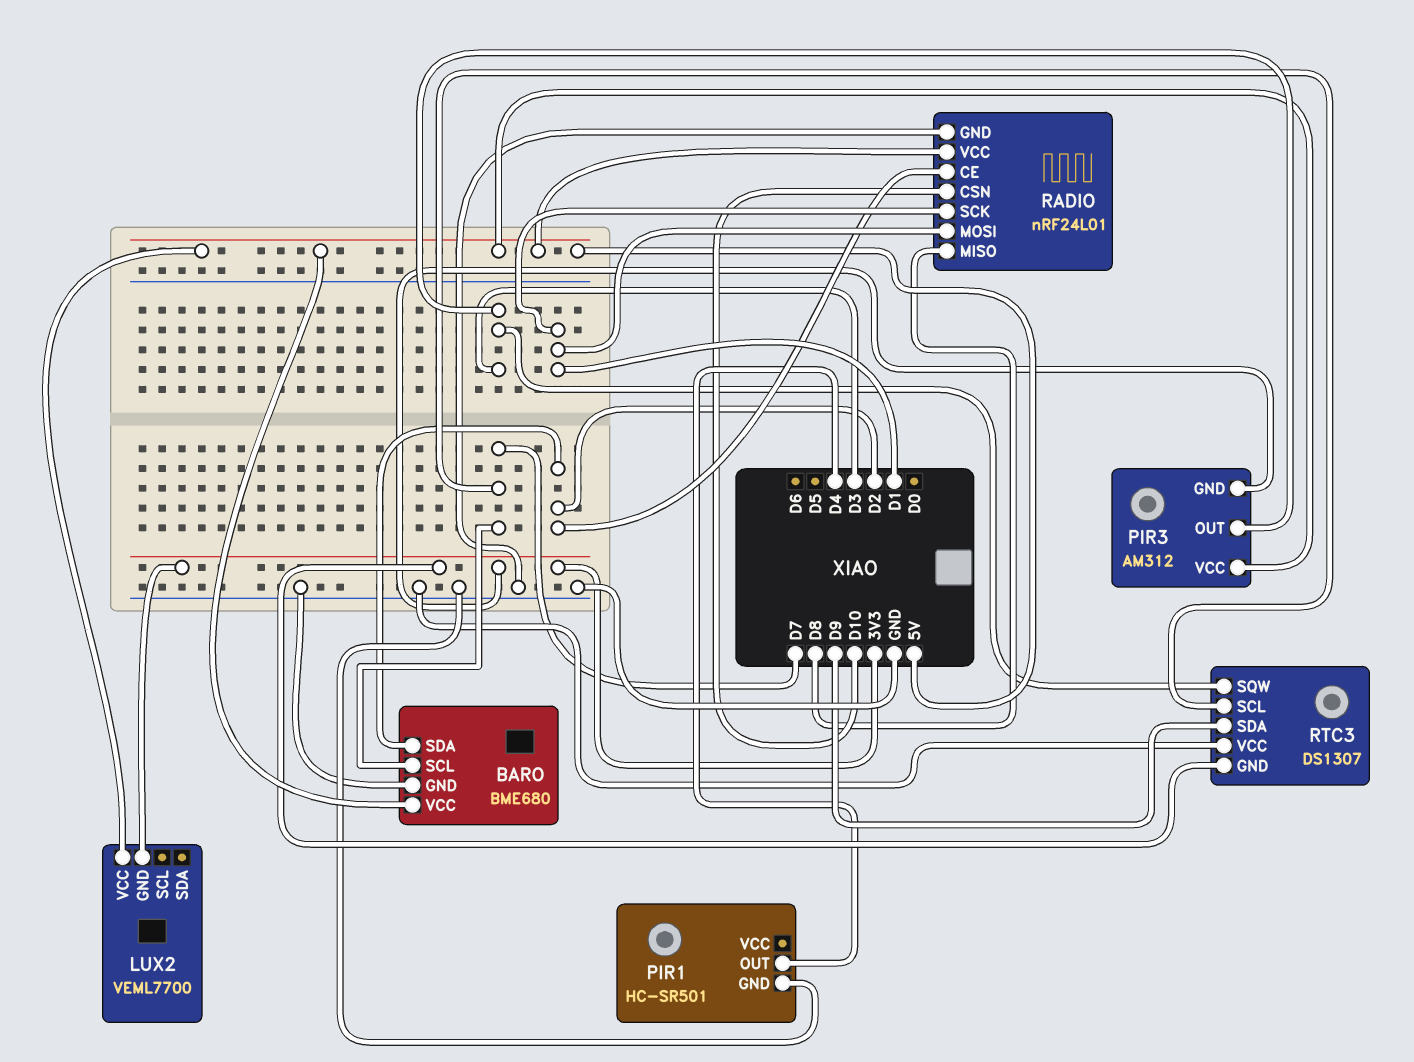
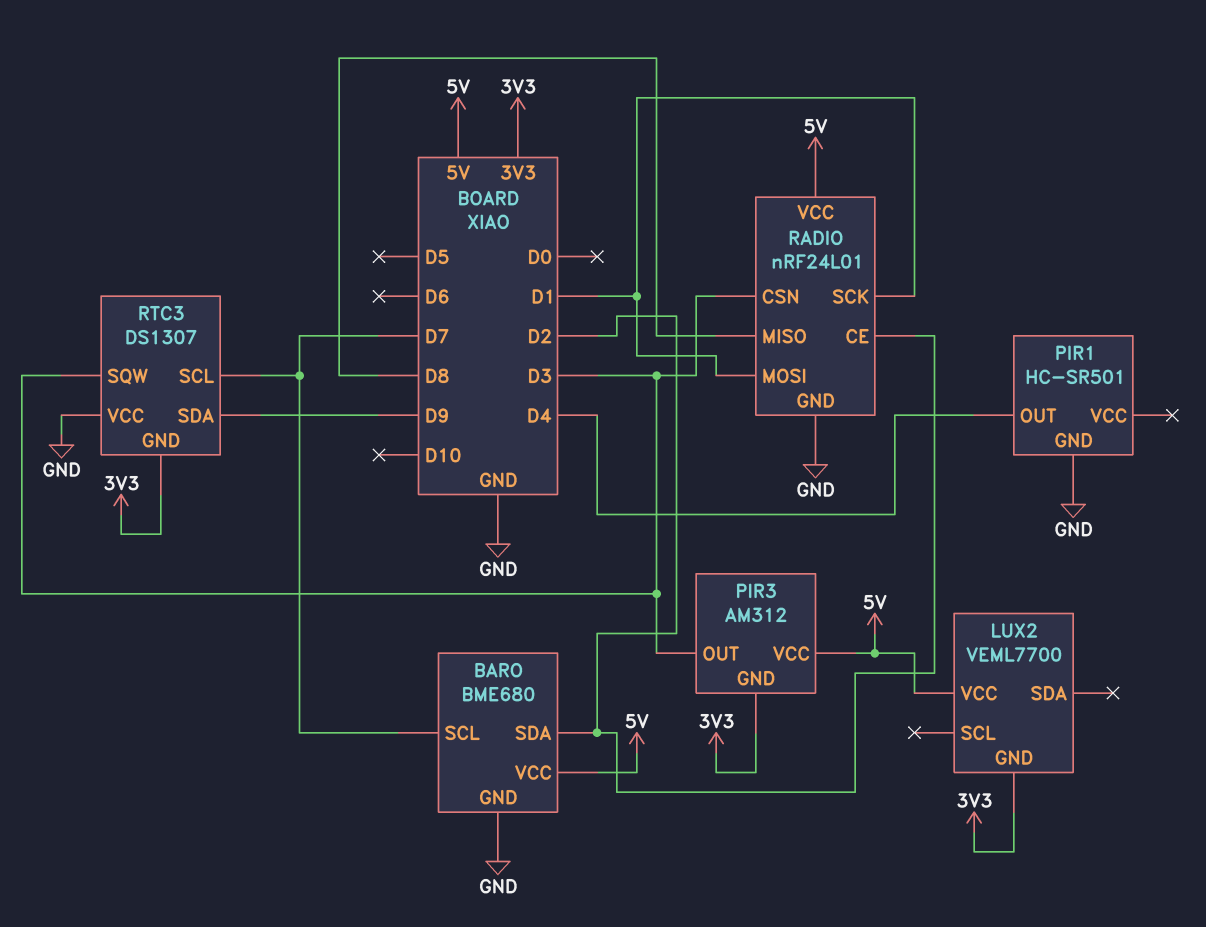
RADIO pin CSN: D10 -> D3

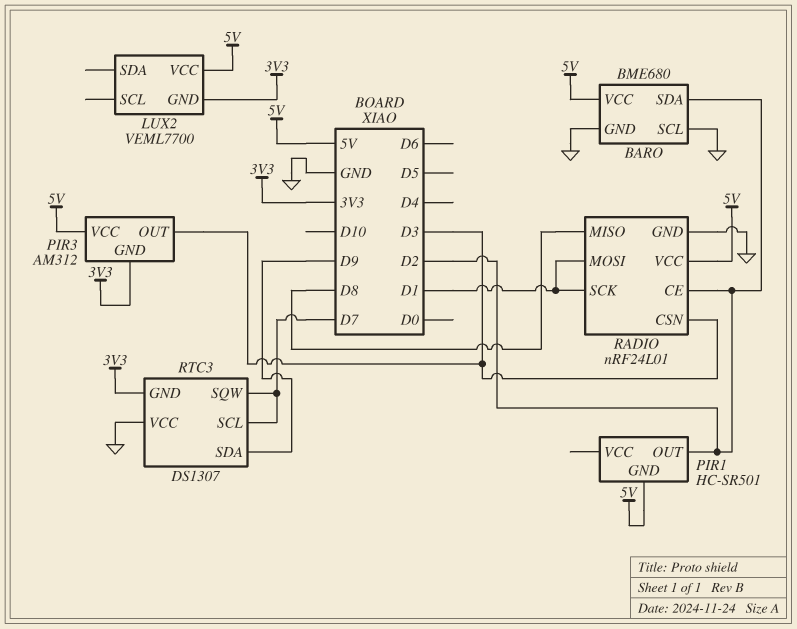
BARO pin SCL: D7 -> GND
PIR1 pin GND: GND -> 5V
PIR1 pin OUT: D4 -> D2
RTC3 pin SQW: D3 -> D7

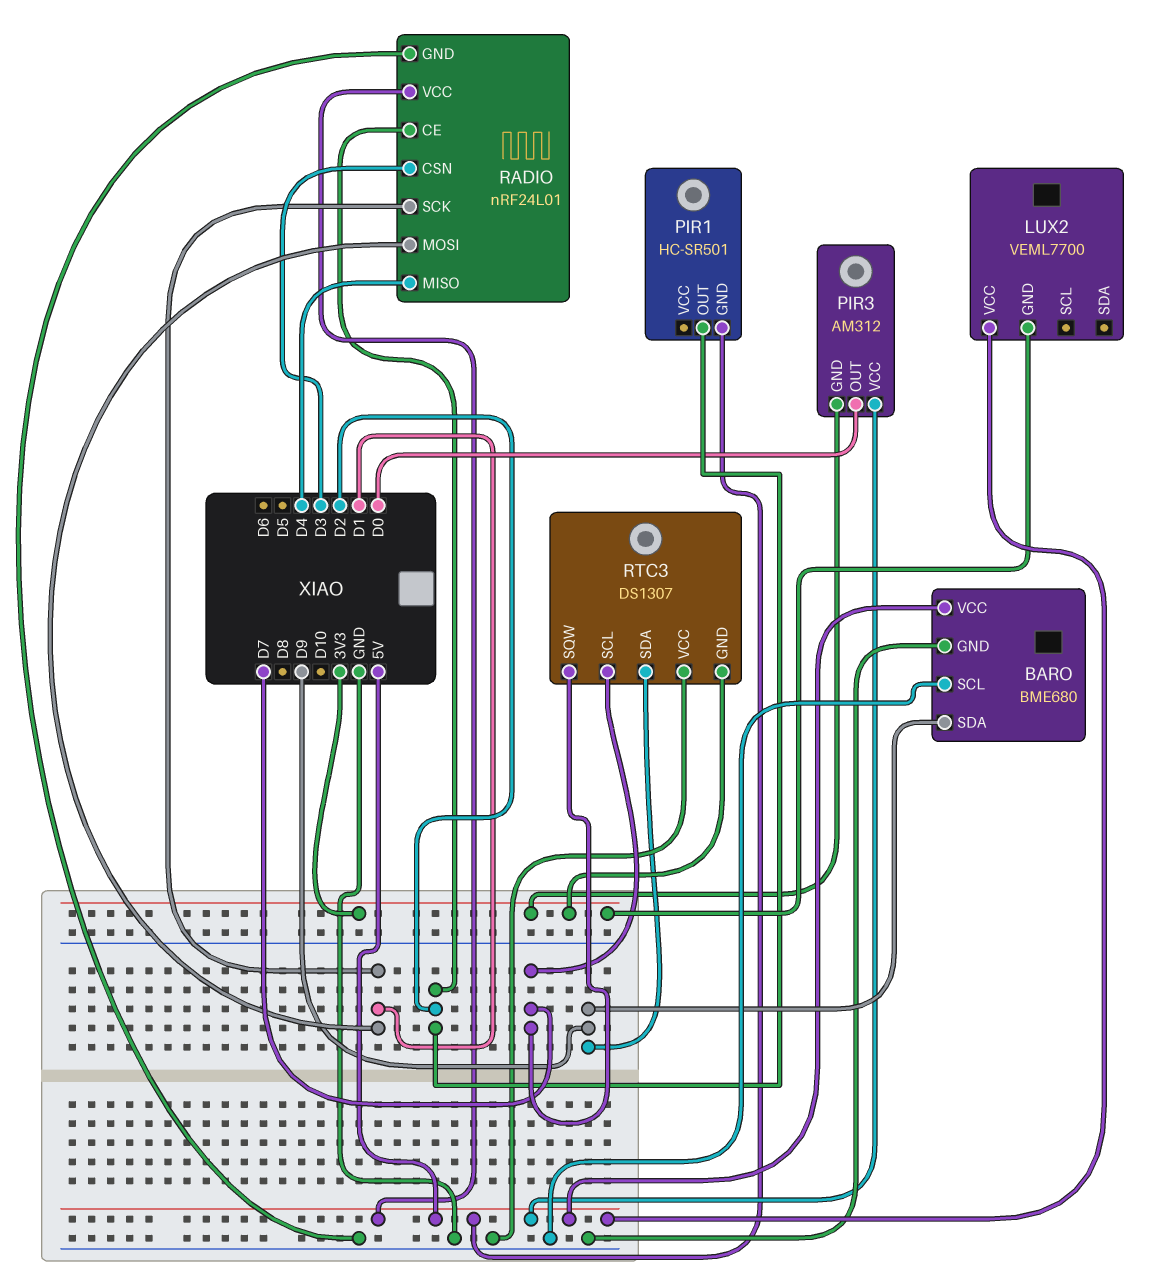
BARO pin SDA: D2 -> D9
PIR3 pin OUT: D3 -> D0
RADIO pin MISO: D8 -> D4

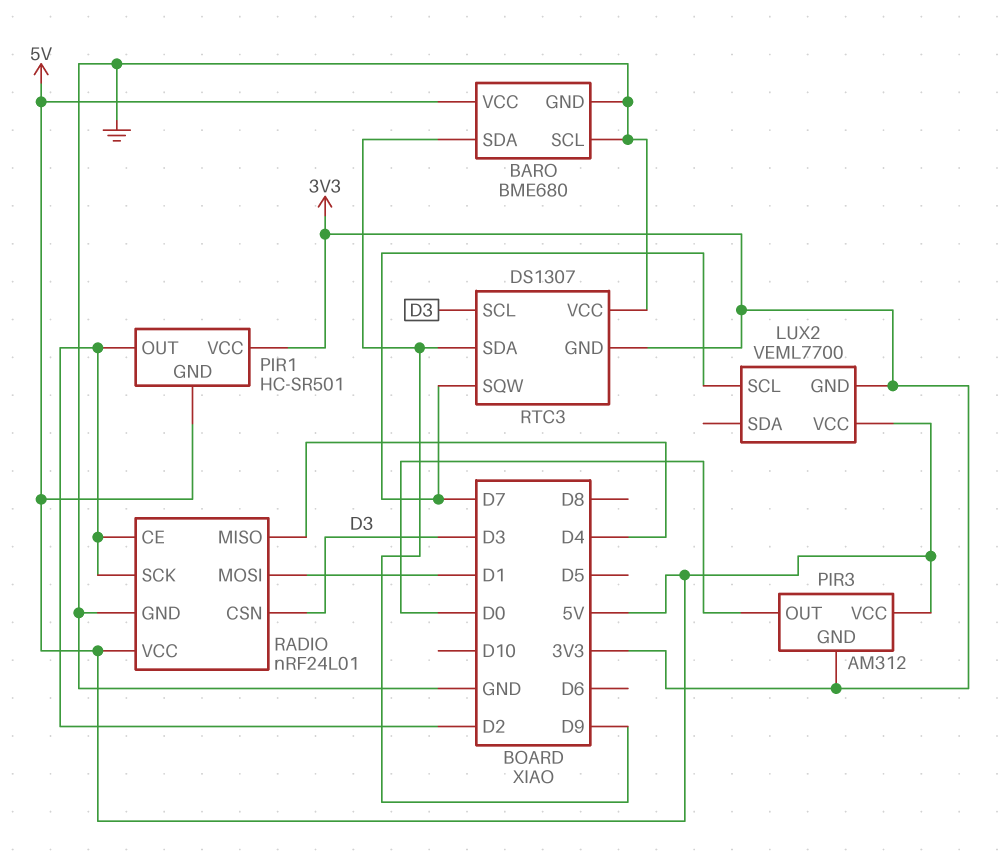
LUX2 pin SCL: none -> D7
PIR1 pin VCC: none -> 3V3
RADIO pin SCK: D1 -> D2
RTC3 pin SCL: D7 -> D3

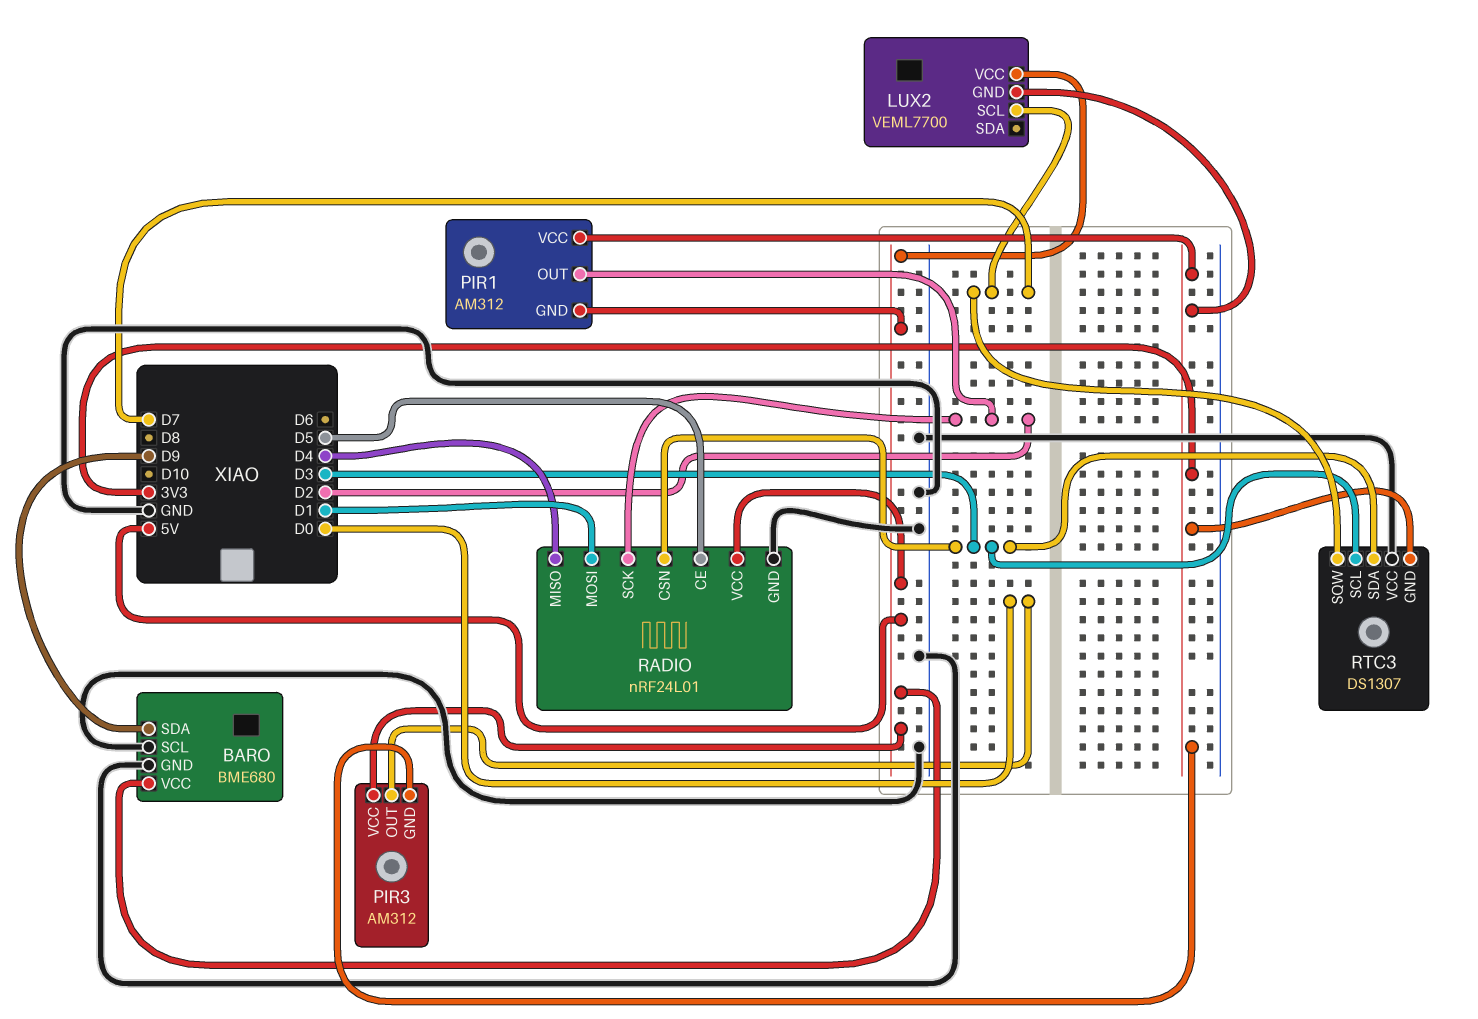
PIR1: HC-SR501 -> AM312
RADIO pin CE: D2 -> D5
RTC3 pin SDA: D9 -> D3

